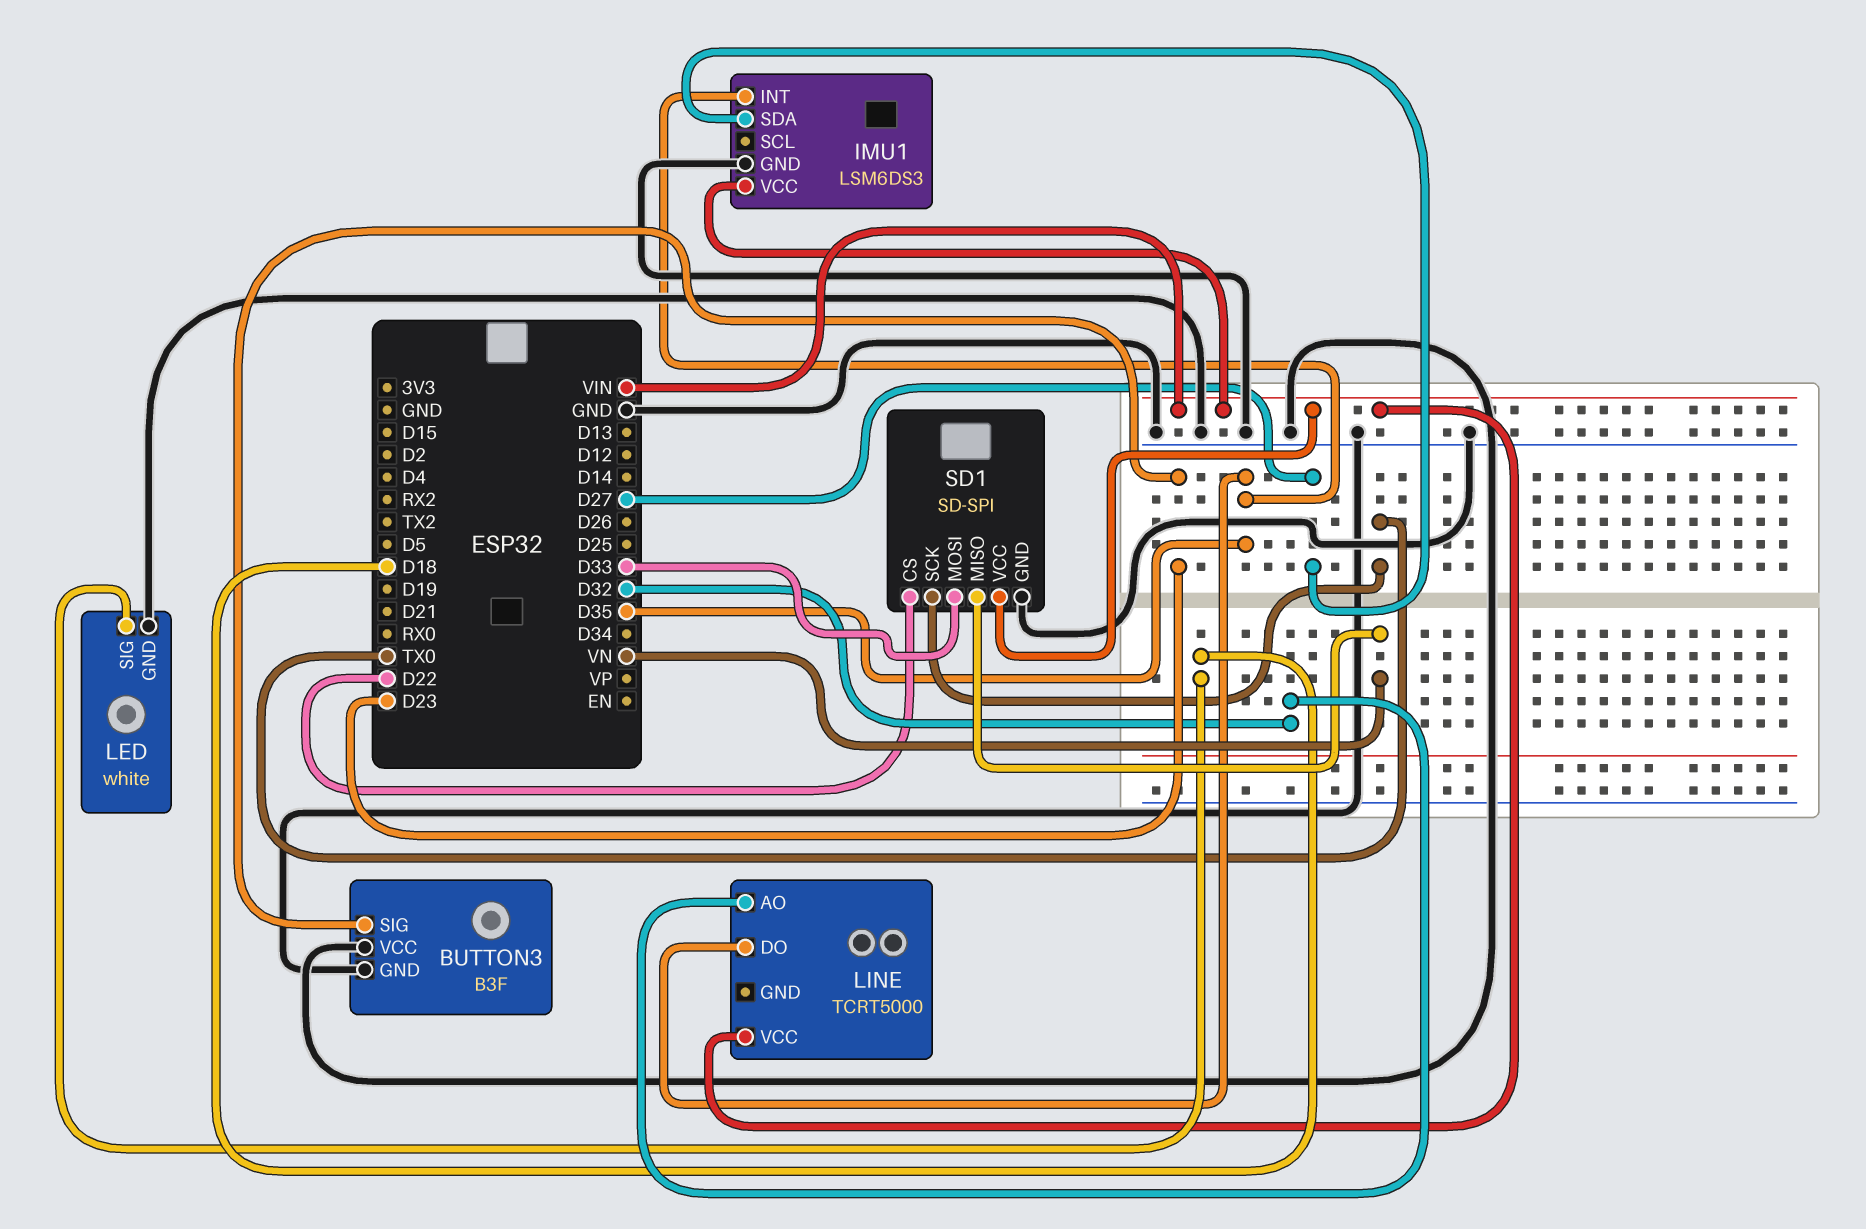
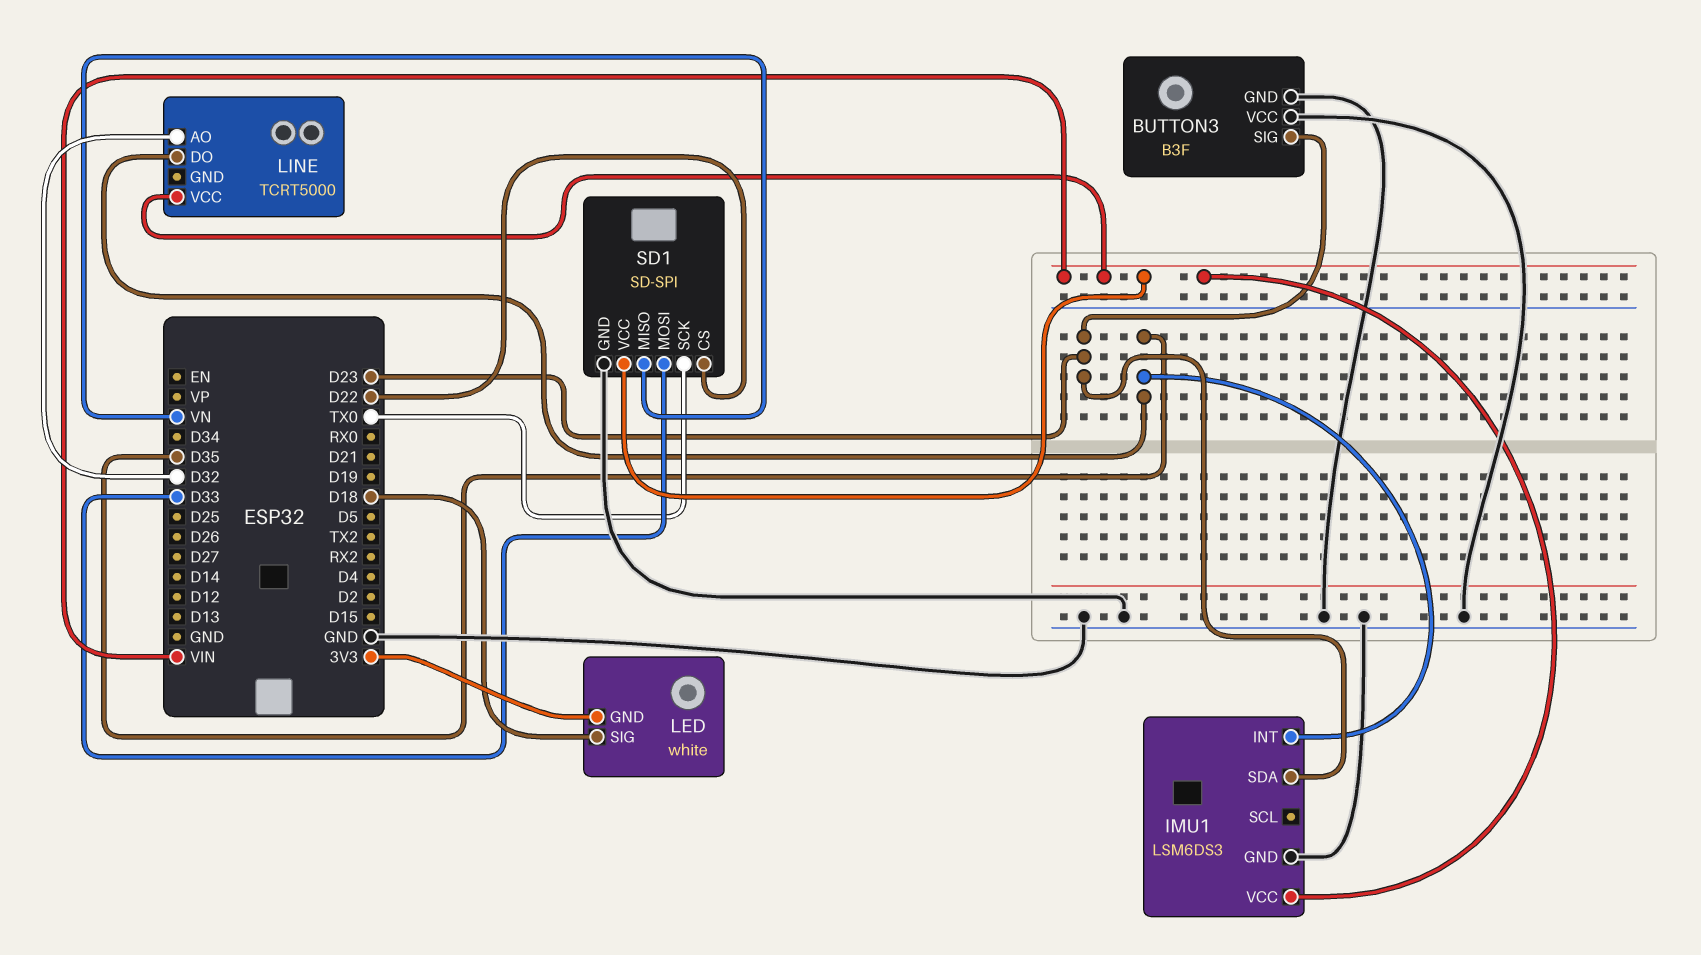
IMU1 pin SDA: D27 -> D23
LED pin GND: GND -> 3V3

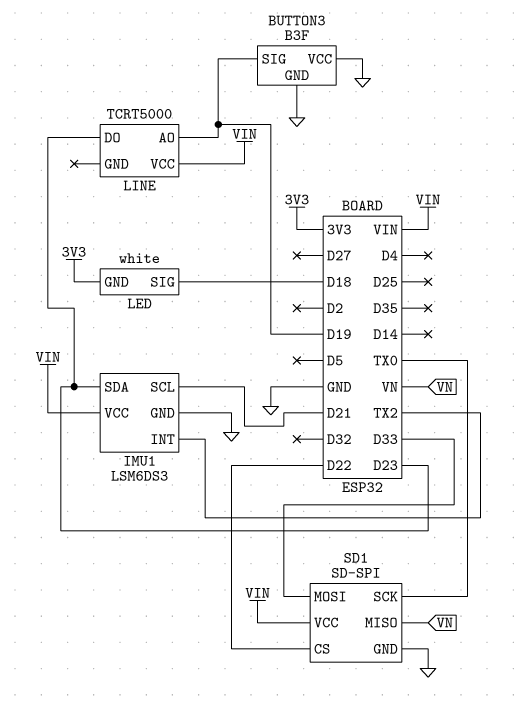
BUTTON3 pin SIG: D23 -> D19
IMU1 pin INT: D35 -> TX2
IMU1 pin SCL: none -> D21
LINE pin AO: D32 -> D19
LINE pin DO: D35 -> D23

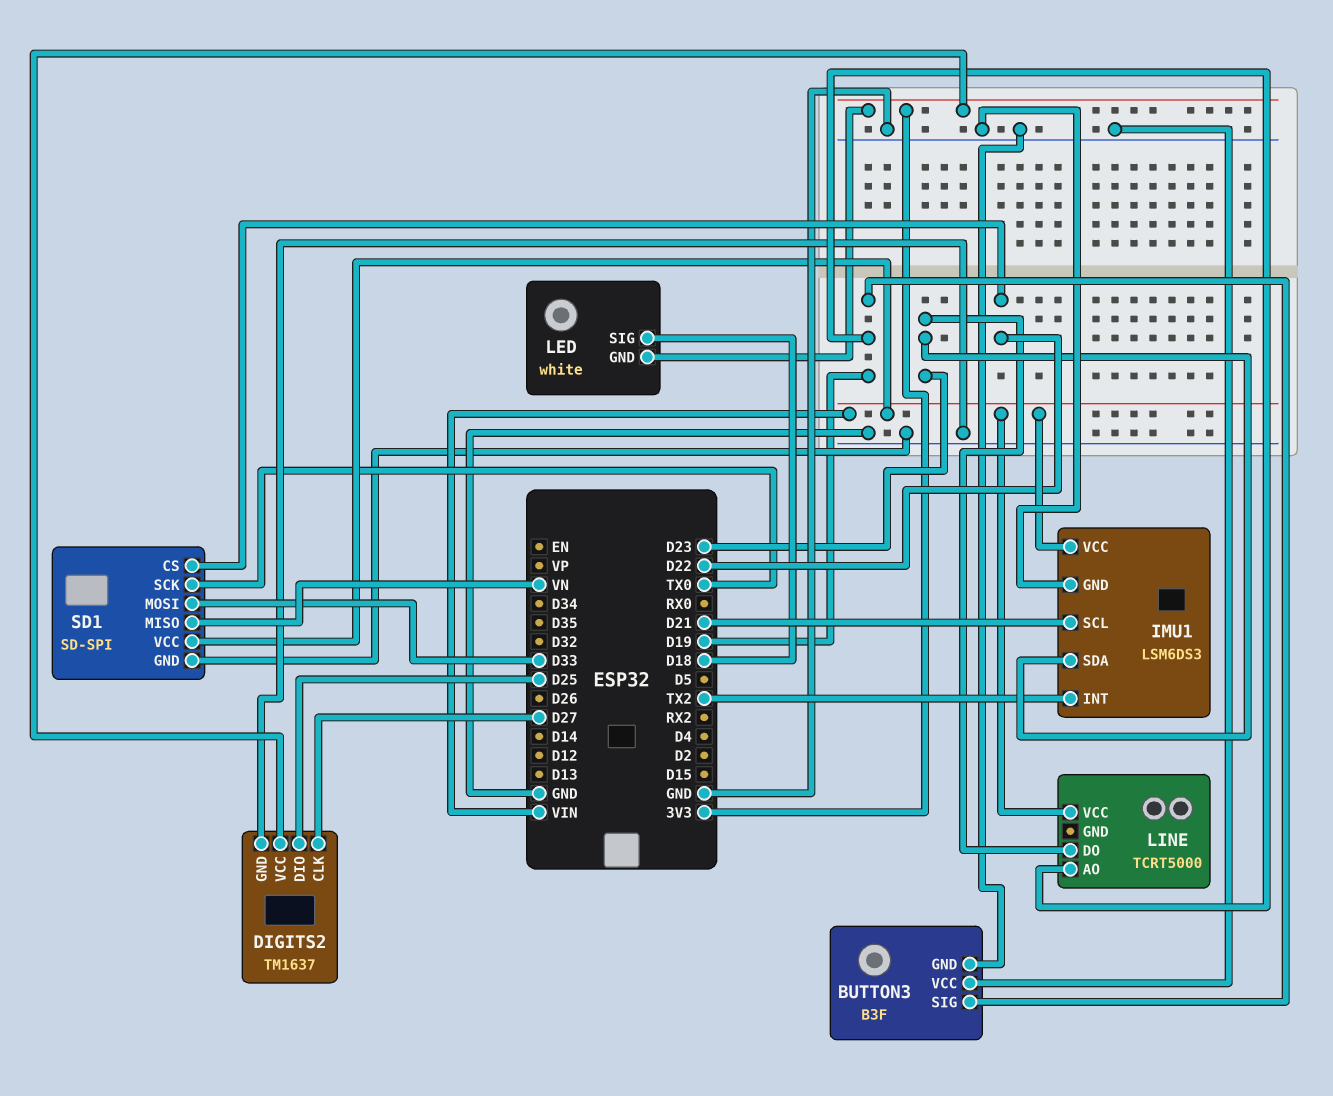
DIGITS2: none -> TM1637
DIGITS2 pin CLK: none -> D27
DIGITS2 pin DIO: none -> D25
DIGITS2 pin GND: none -> GND
DIGITS2 pin VCC: none -> 3V3

